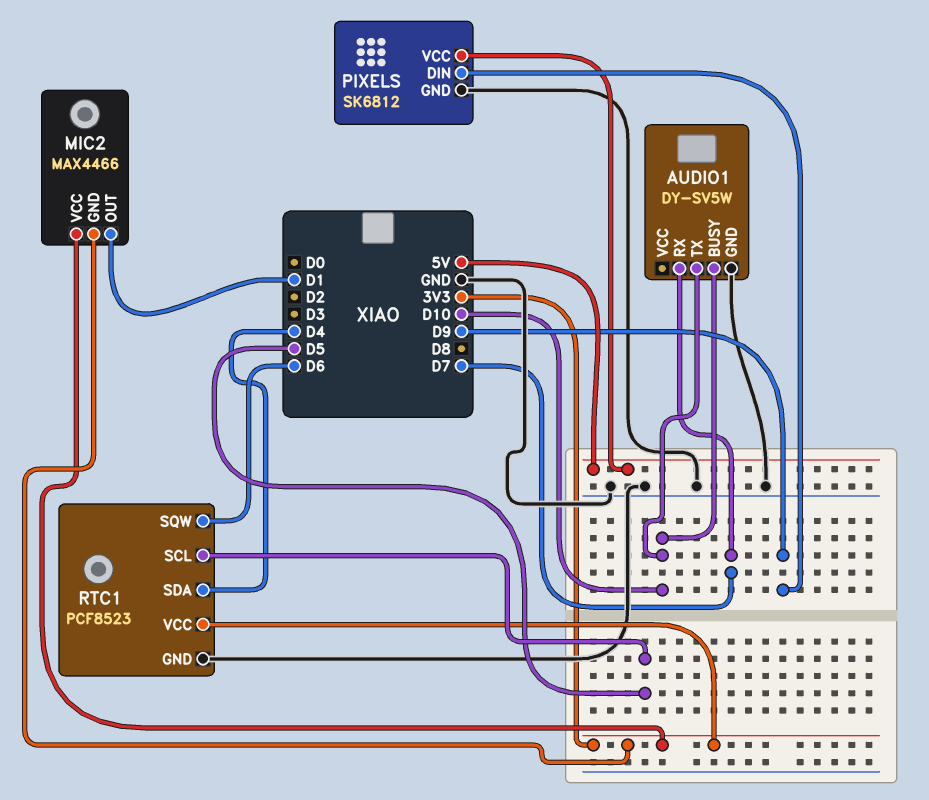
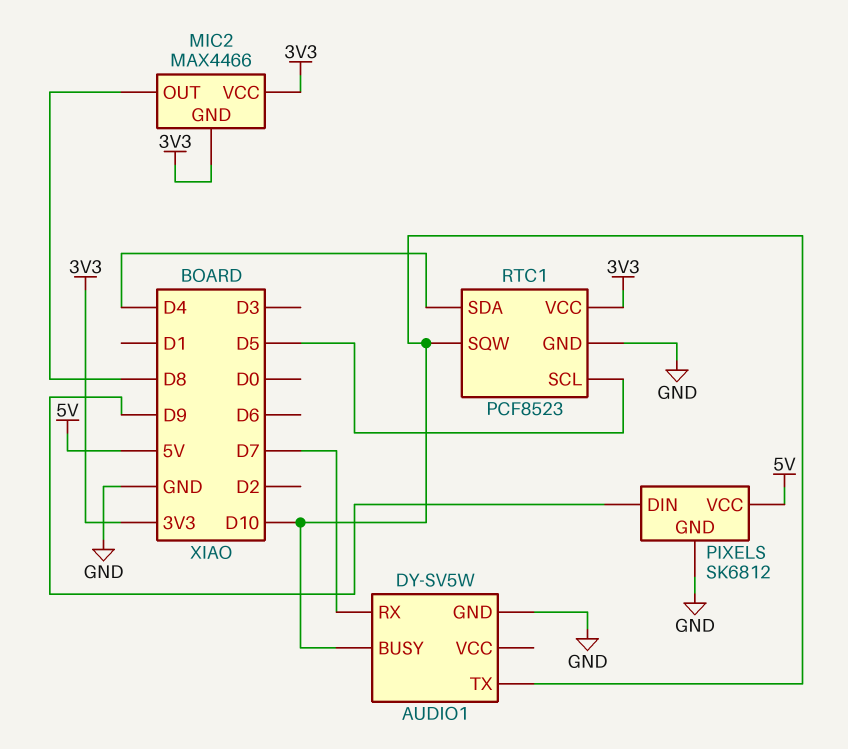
MIC2 pin OUT: D1 -> D8
RTC1 pin SQW: D6 -> D10

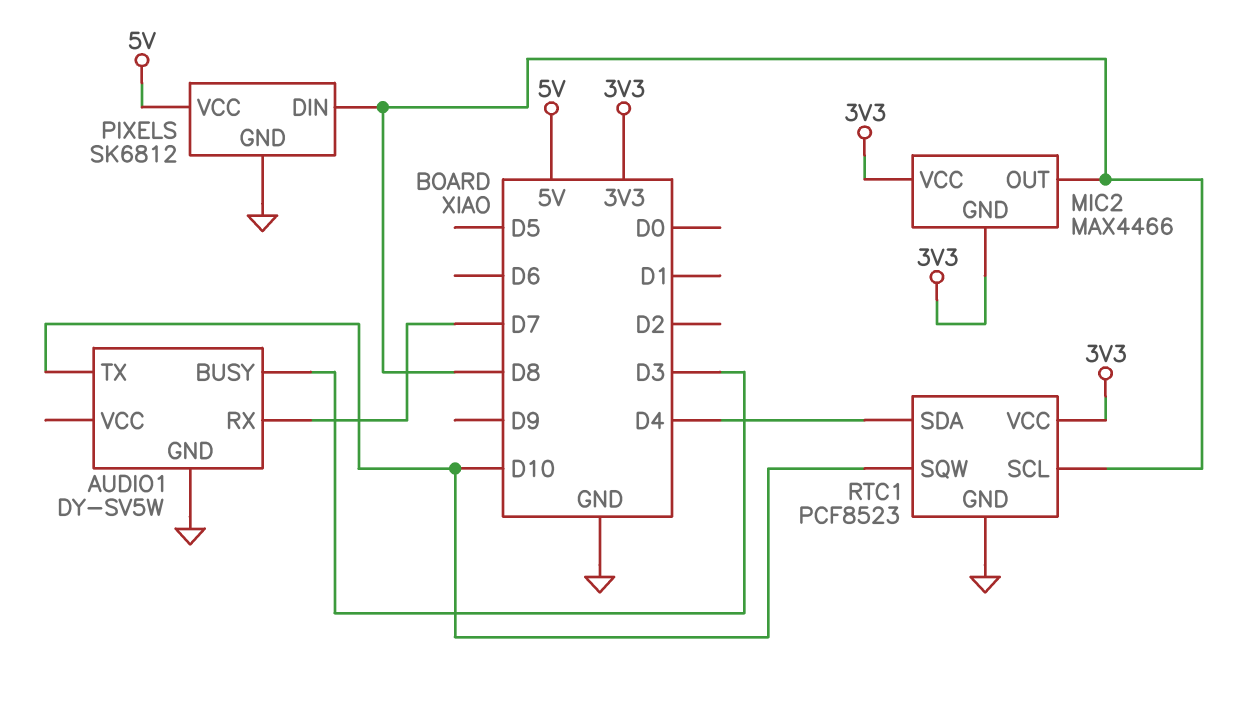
AUDIO1 pin BUSY: D10 -> D3
PIXELS pin DIN: D9 -> D8
RTC1 pin SCL: D5 -> D8

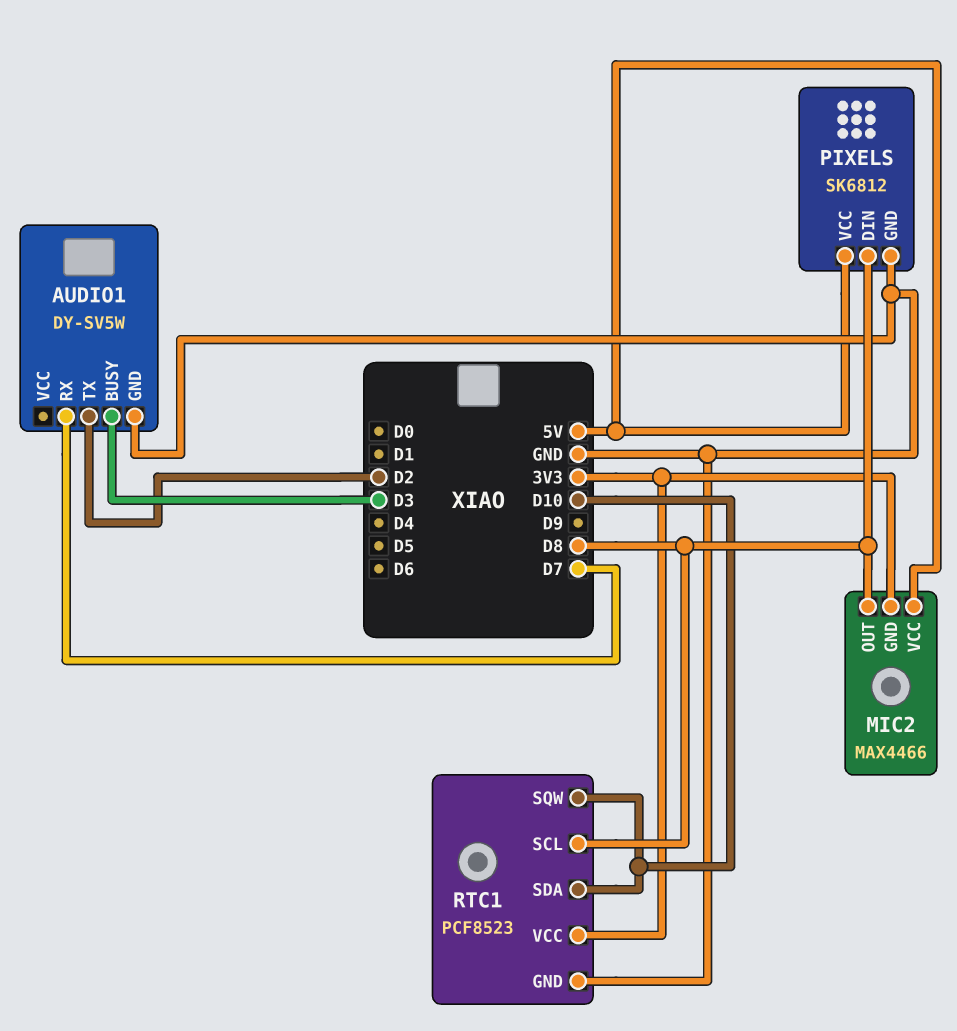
AUDIO1 pin TX: D10 -> D2
MIC2 pin VCC: 3V3 -> 5V
RTC1 pin SDA: D4 -> D10

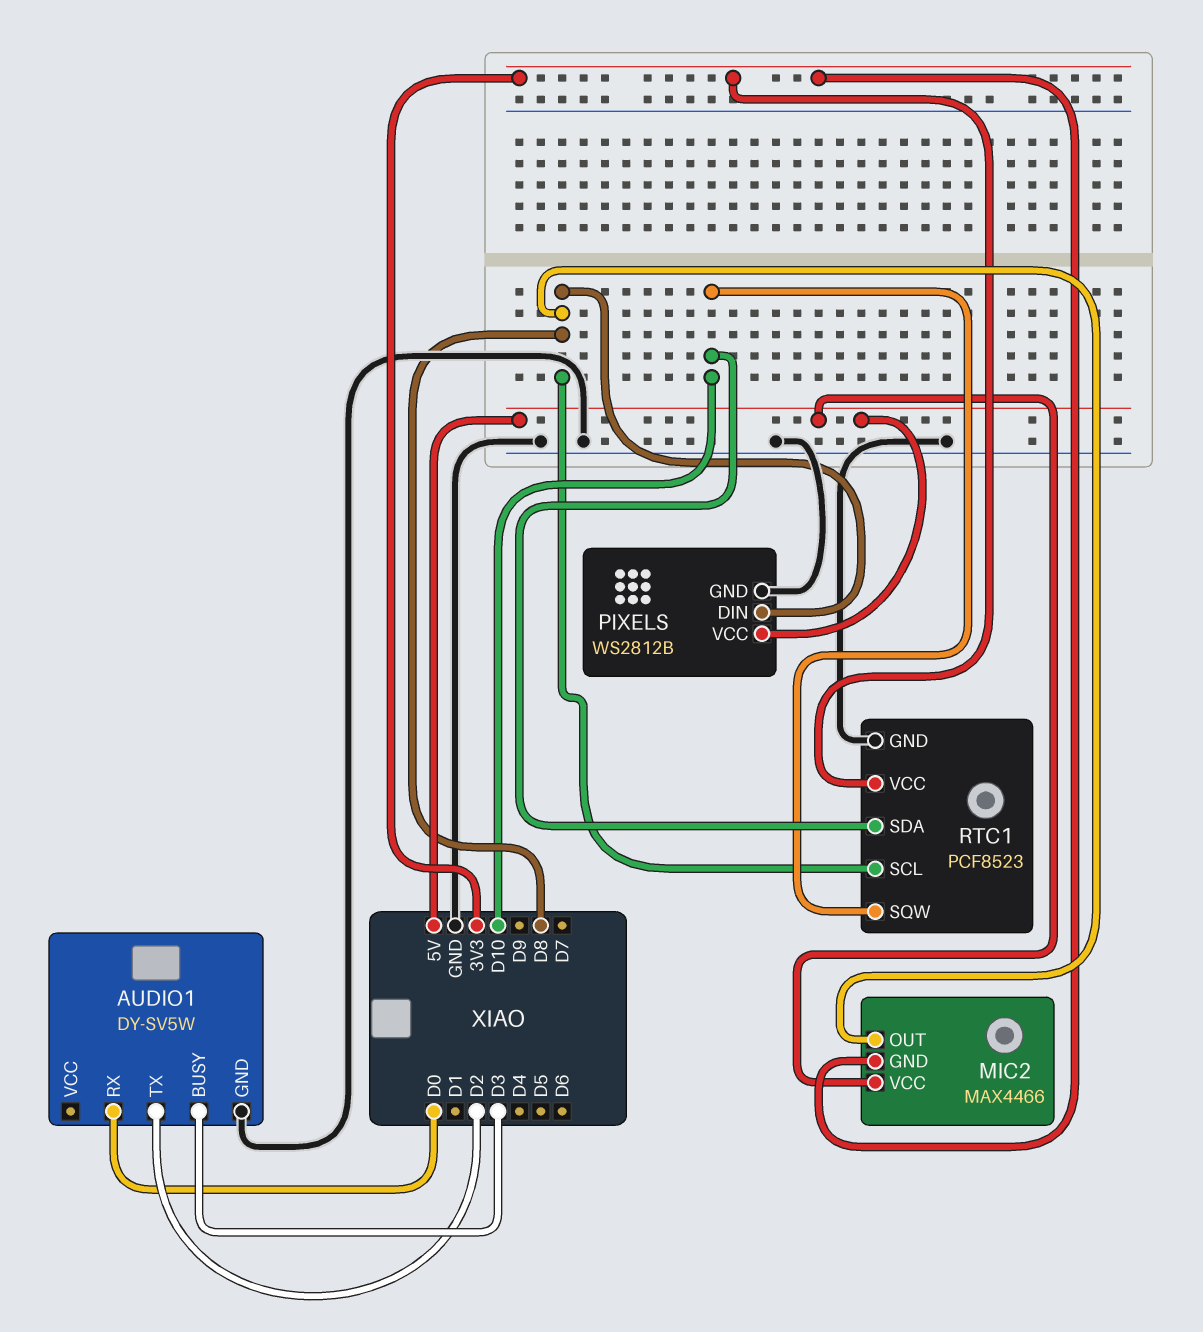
AUDIO1 pin RX: D7 -> D0
PIXELS: SK6812 -> WS2812B

